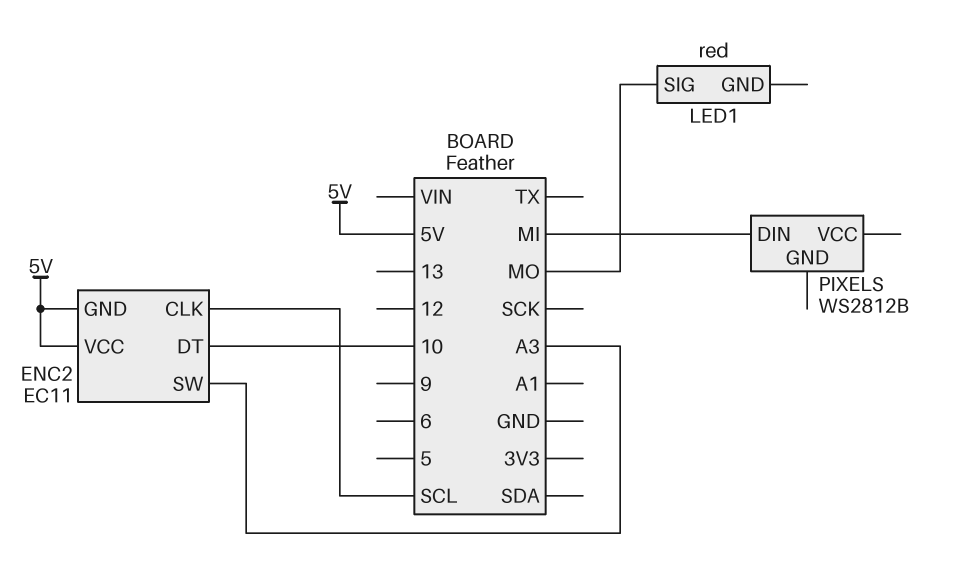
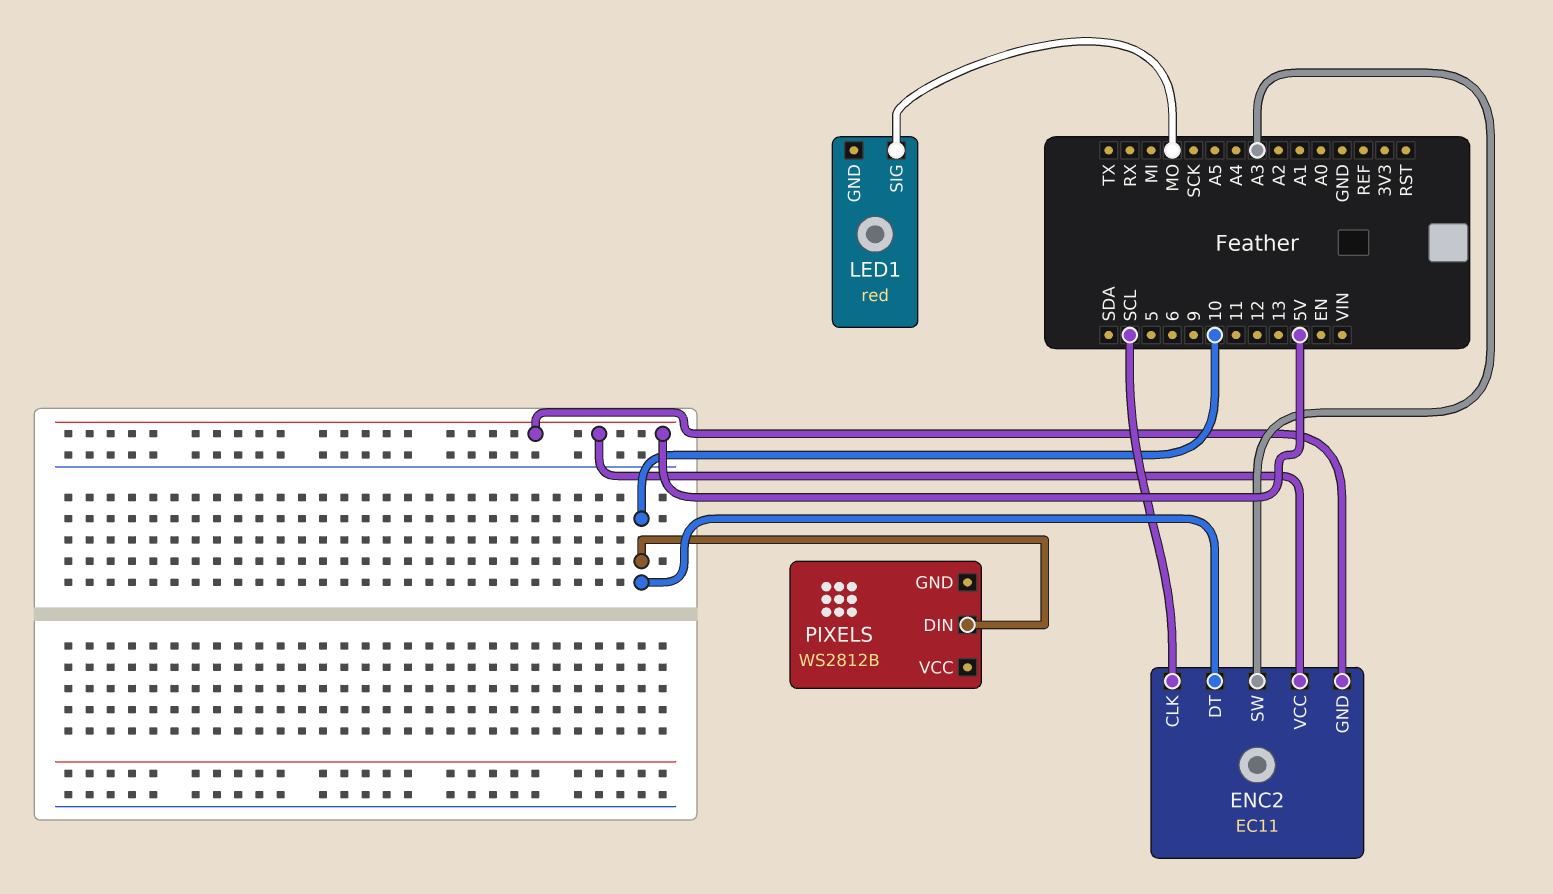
PIXELS pin DIN: MI -> 10

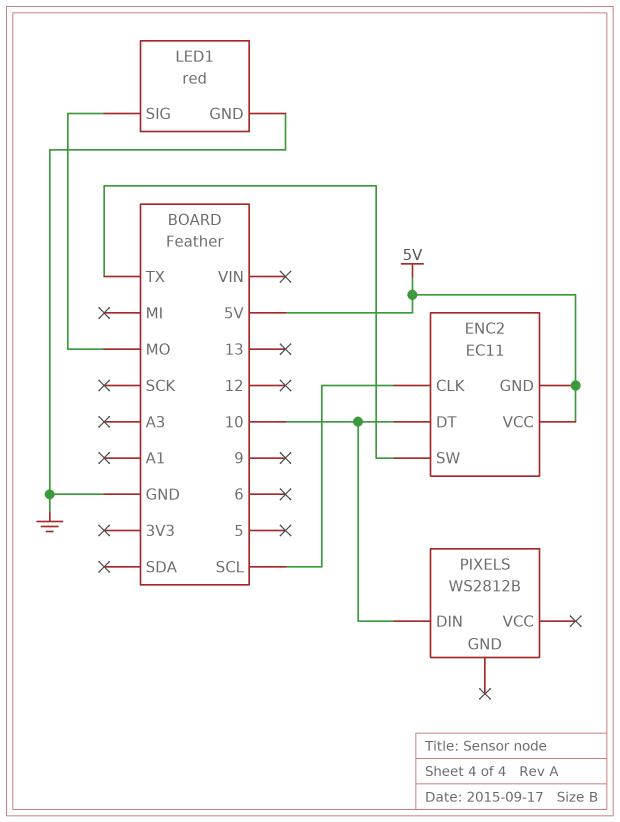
ENC2 pin SW: A3 -> TX
LED1 pin GND: none -> GND

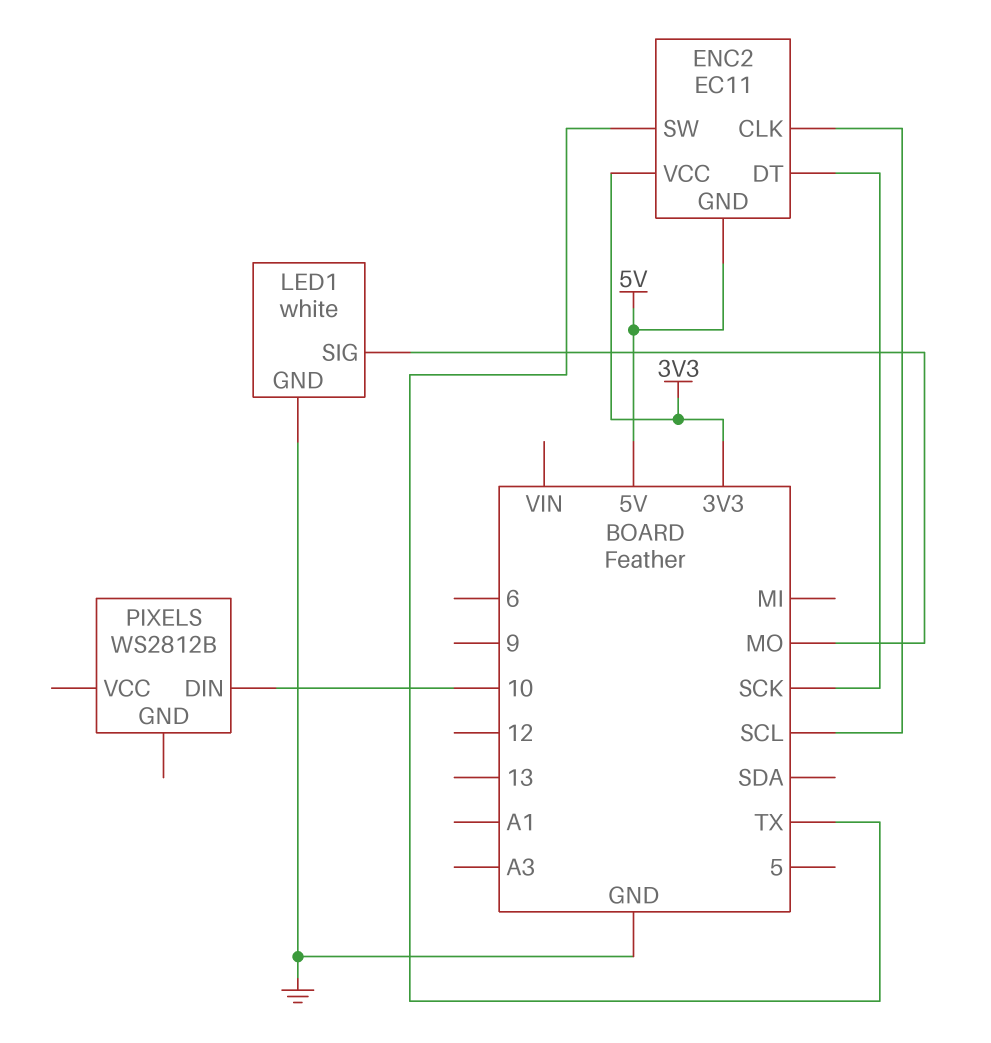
ENC2 pin DT: 10 -> SCK
ENC2 pin VCC: 5V -> 3V3
LED1: red -> white

